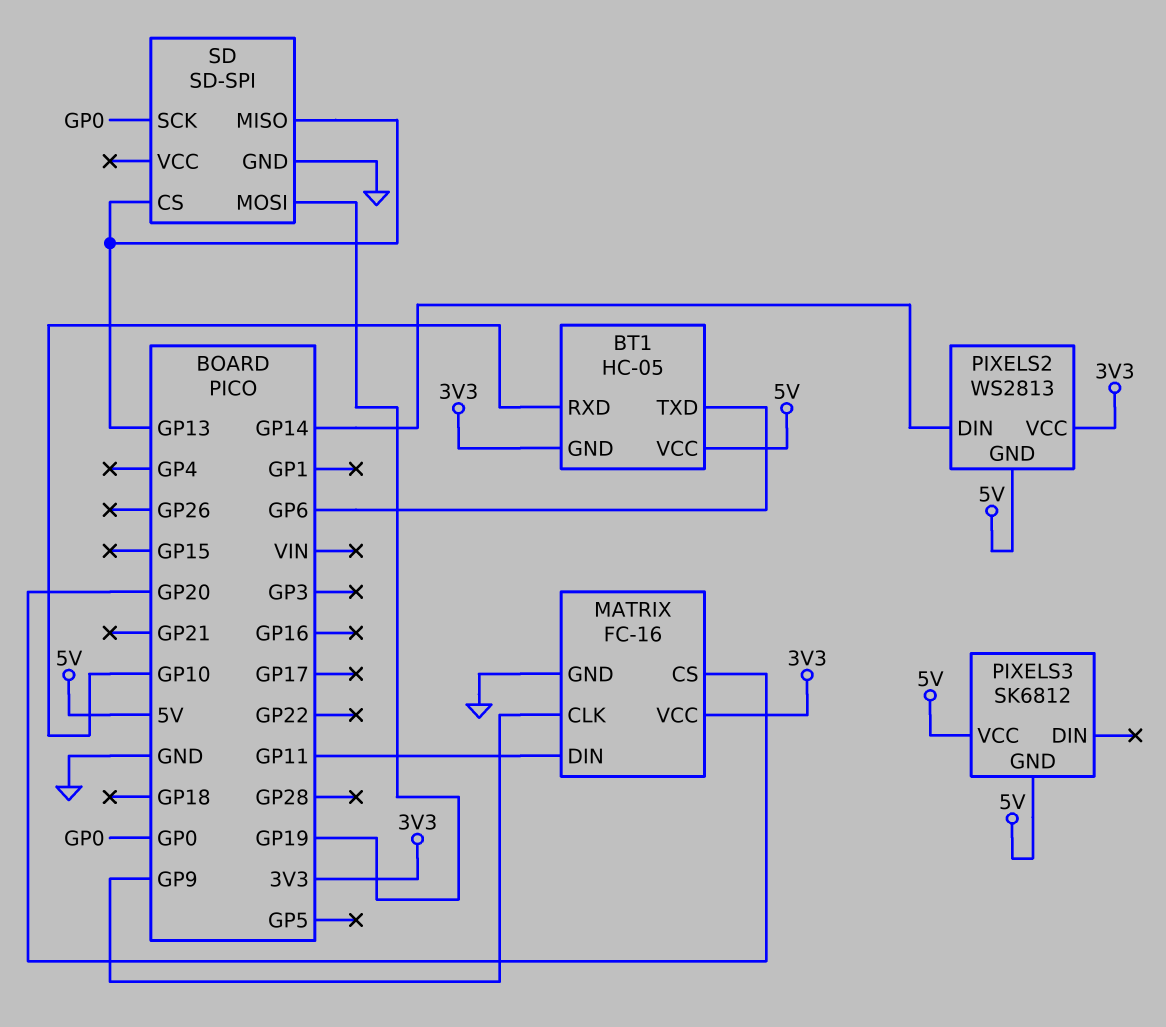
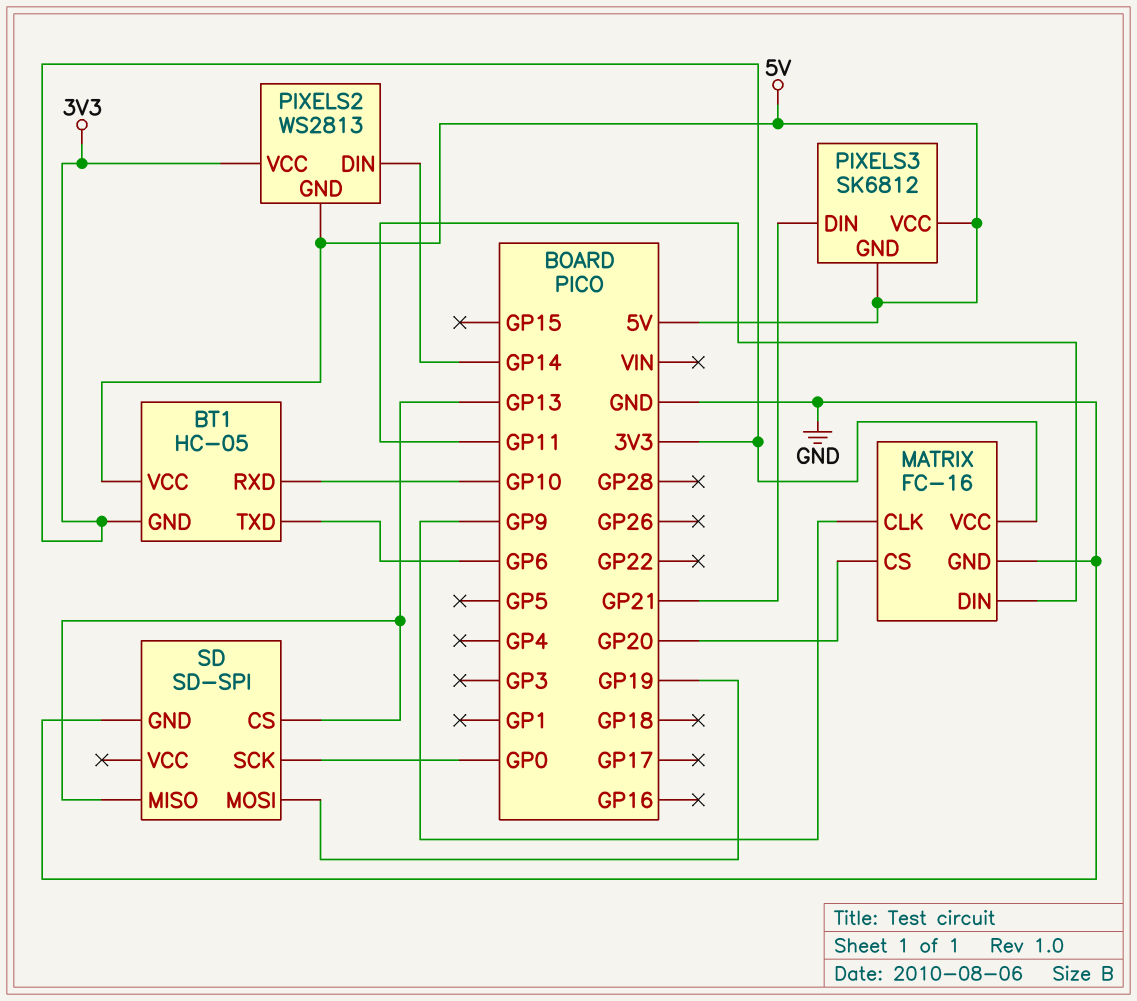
PIXELS3 pin DIN: none -> GP21

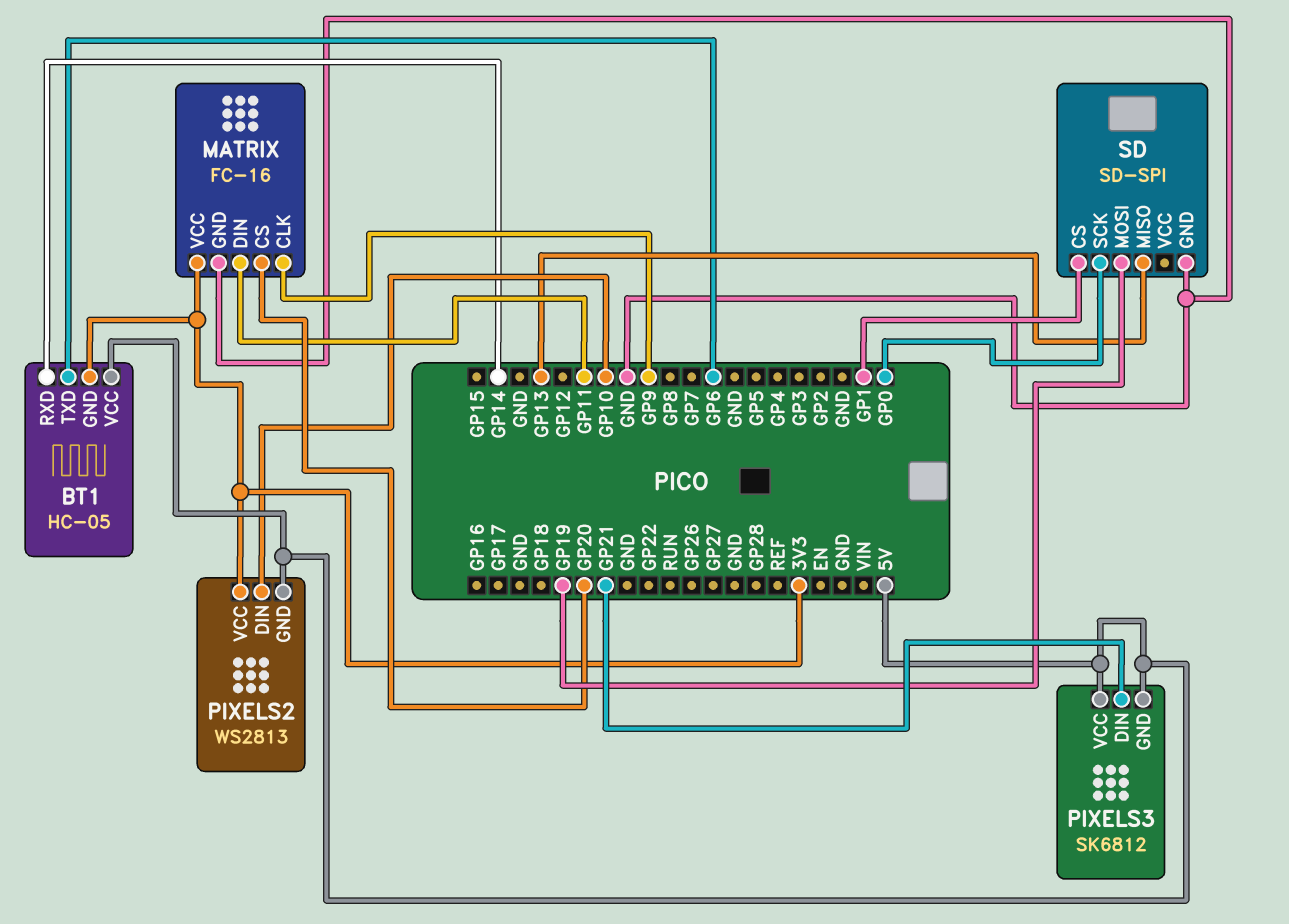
BT1 pin RXD: GP10 -> GP14
PIXELS2 pin DIN: GP14 -> GP10
SD pin CS: GP13 -> GP1

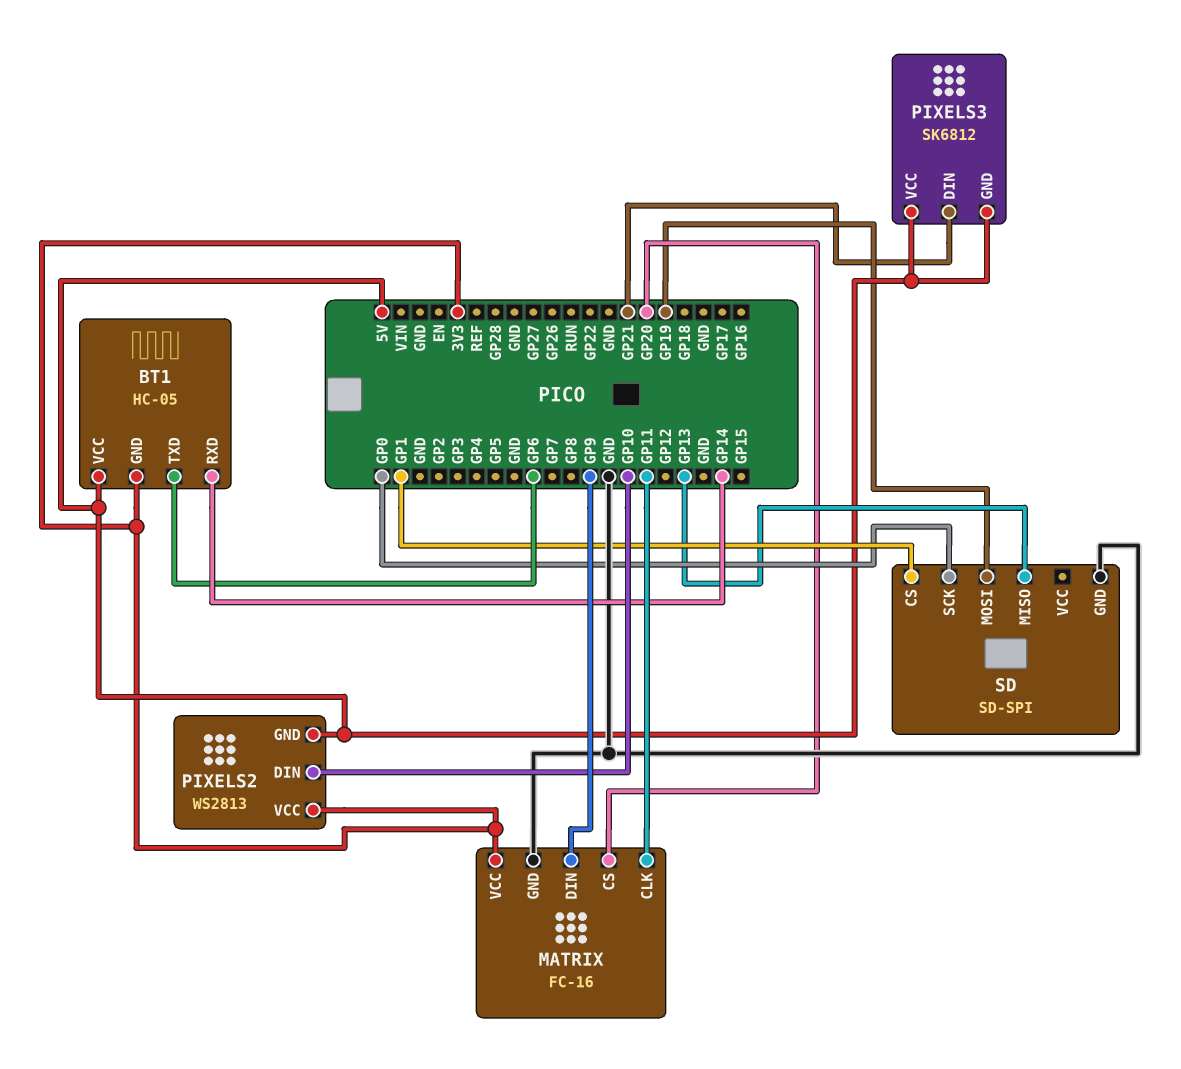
MATRIX pin CLK: GP9 -> GP11
MATRIX pin DIN: GP11 -> GP9

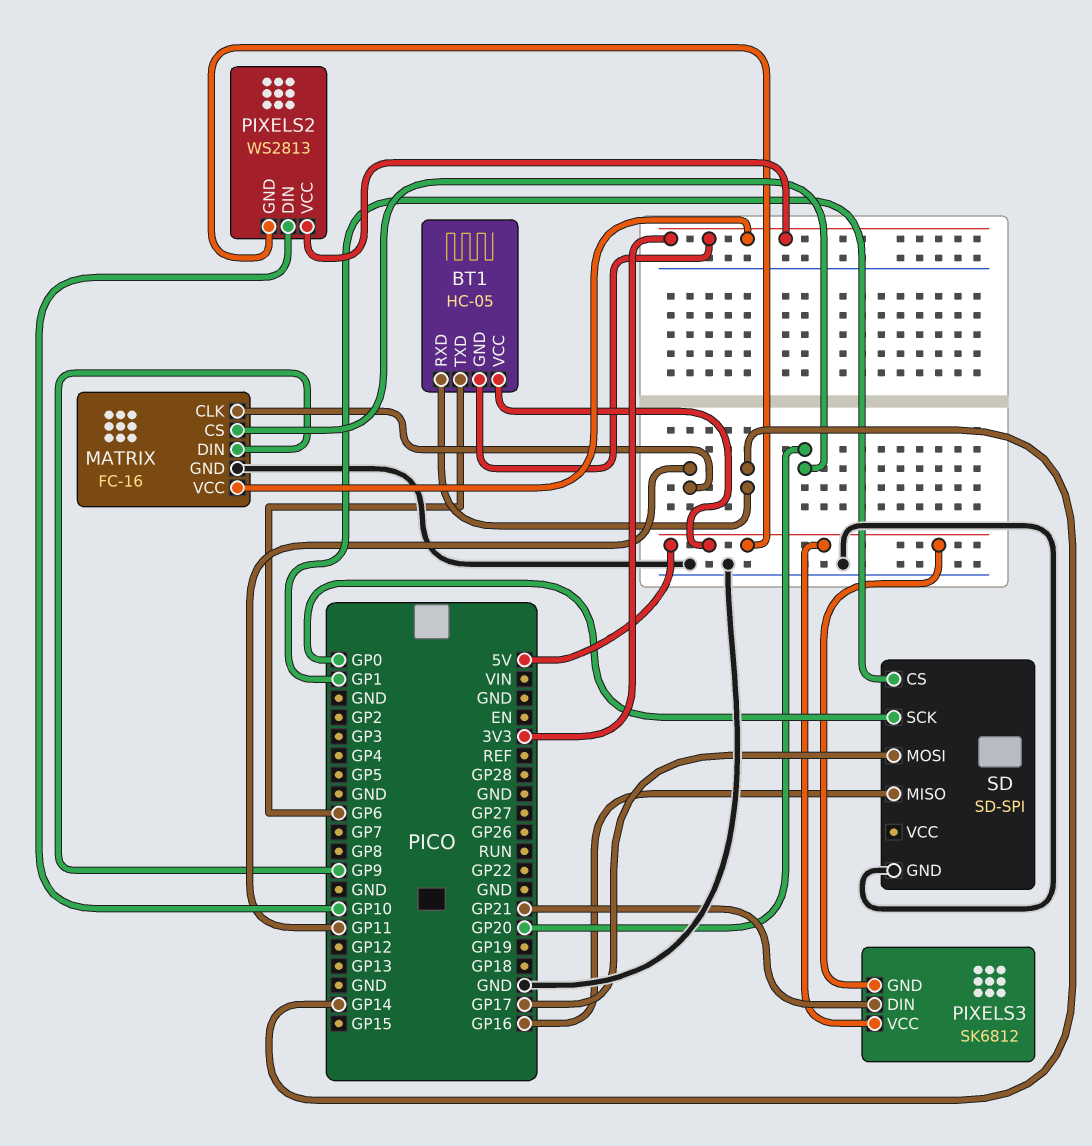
SD pin MISO: GP13 -> GP16
SD pin MOSI: GP19 -> GP17

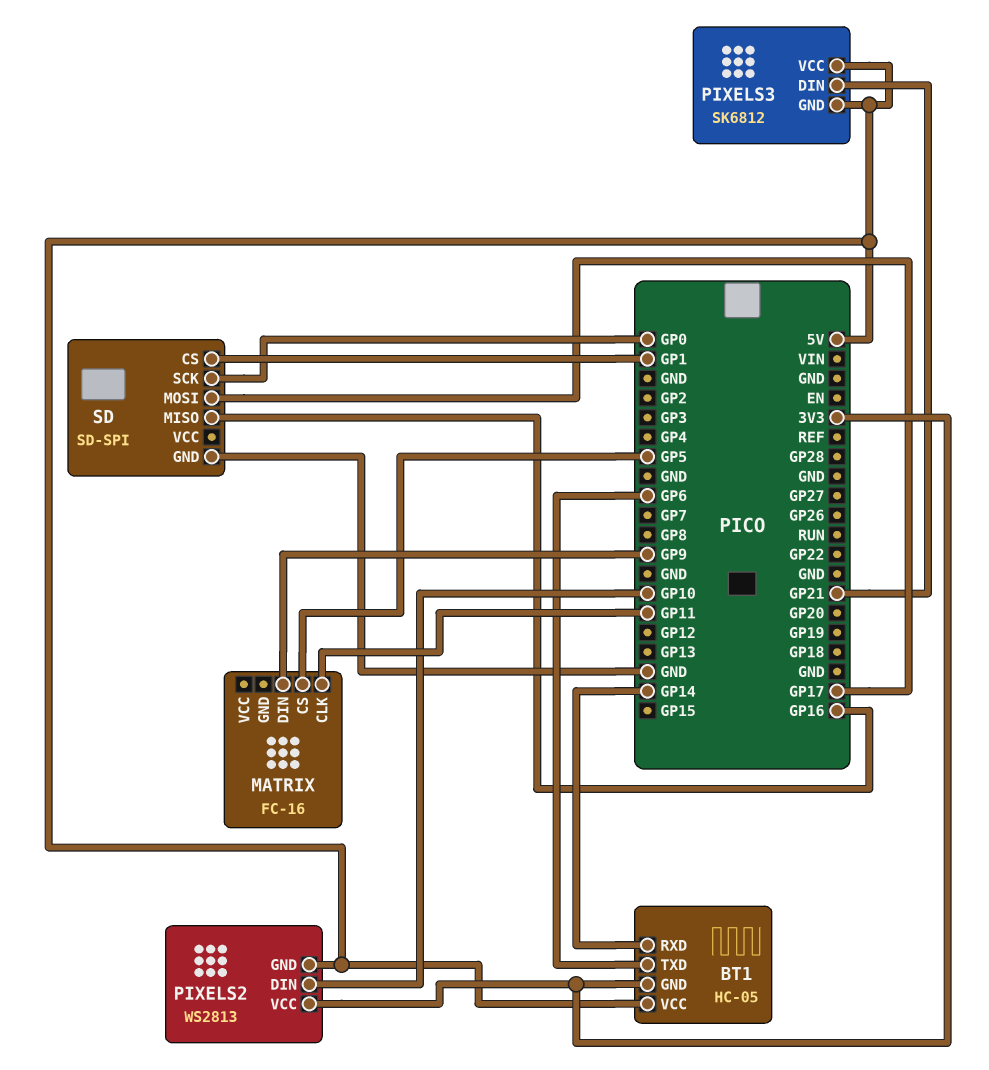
MATRIX pin CS: GP20 -> GP5
MATRIX pin GND: GND -> none
MATRIX pin VCC: 3V3 -> none

